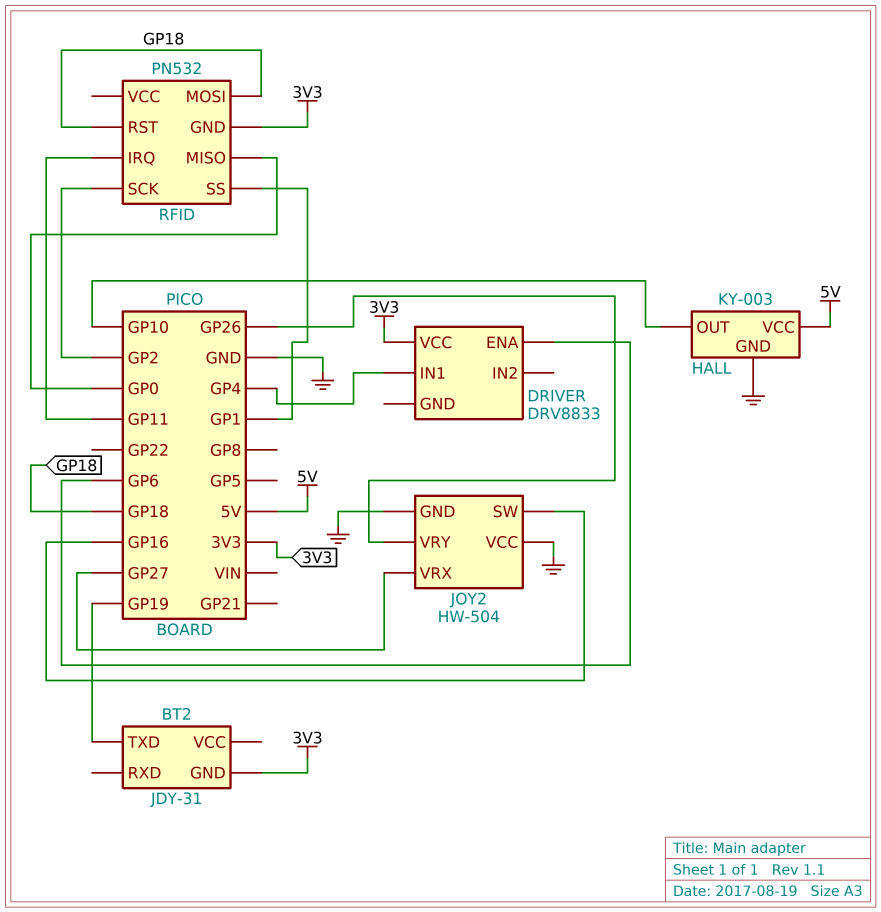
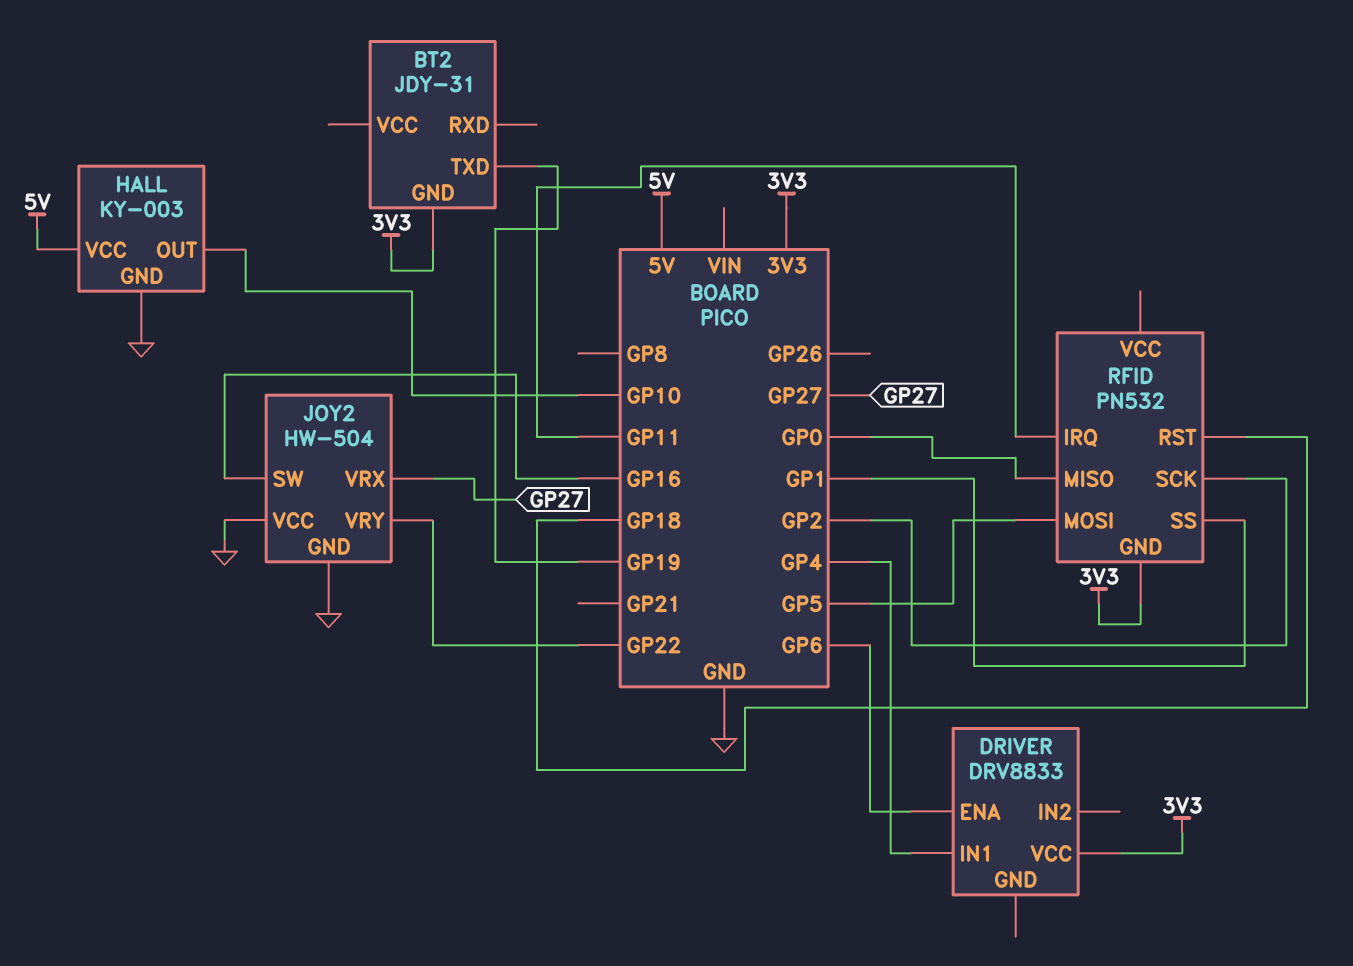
JOY2 pin VRY: GP26 -> GP22
RFID pin MOSI: GP18 -> GP5

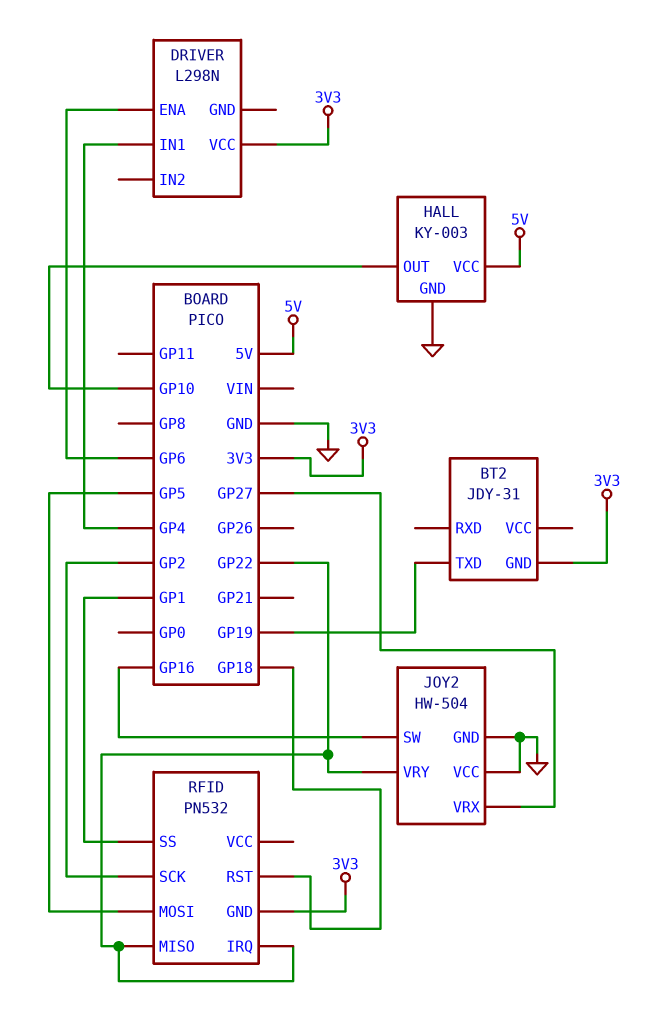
DRIVER: DRV8833 -> L298N
RFID pin IRQ: GP11 -> GP22
RFID pin MISO: GP0 -> GP22

